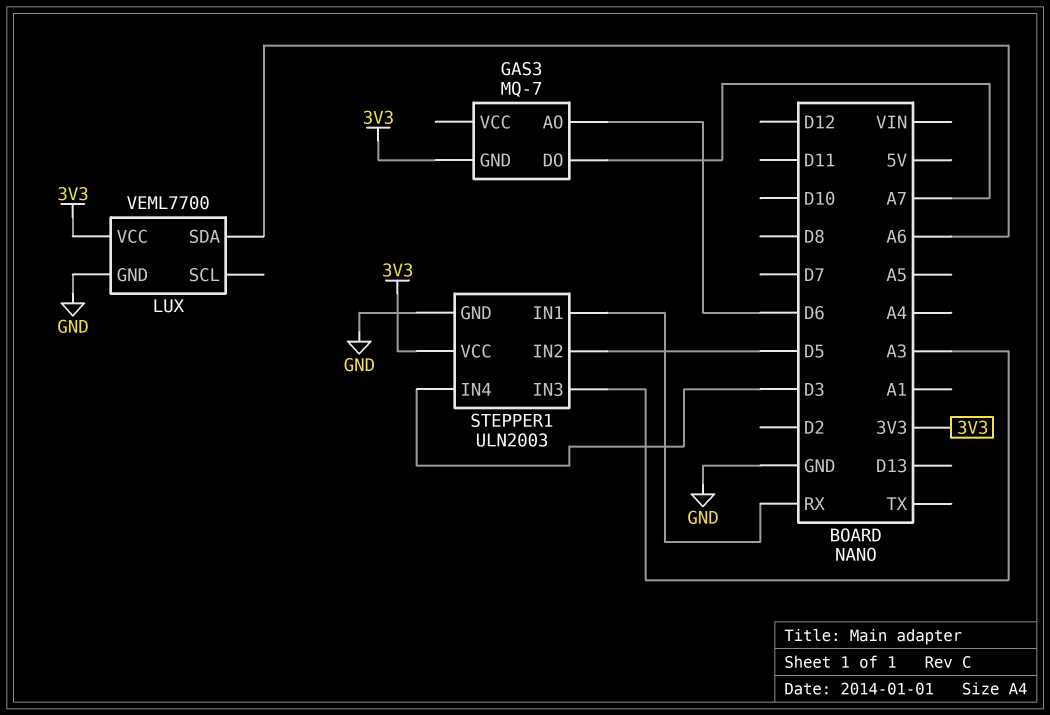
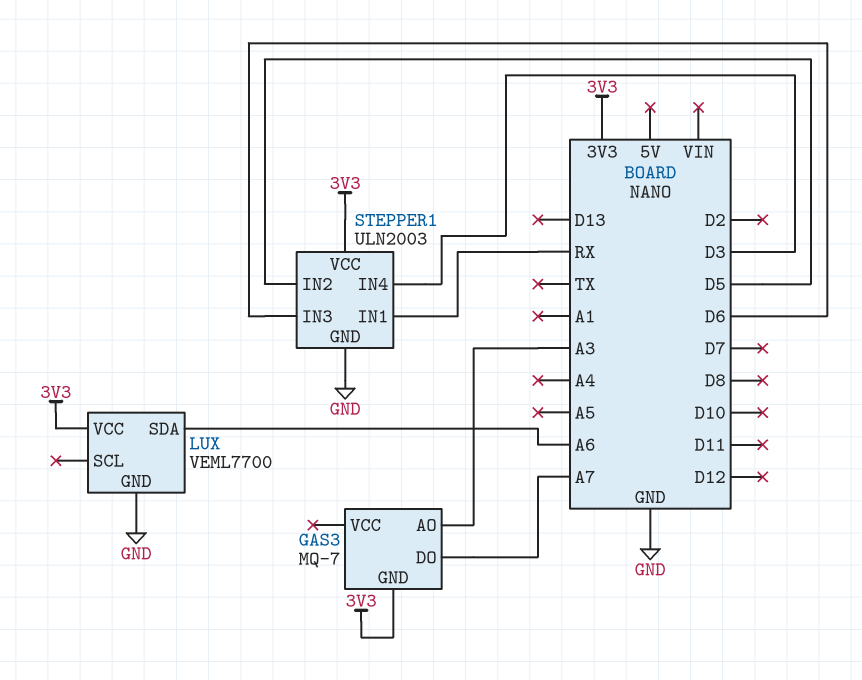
GAS3 pin AO: D6 -> A3
STEPPER1 pin IN3: A3 -> D6

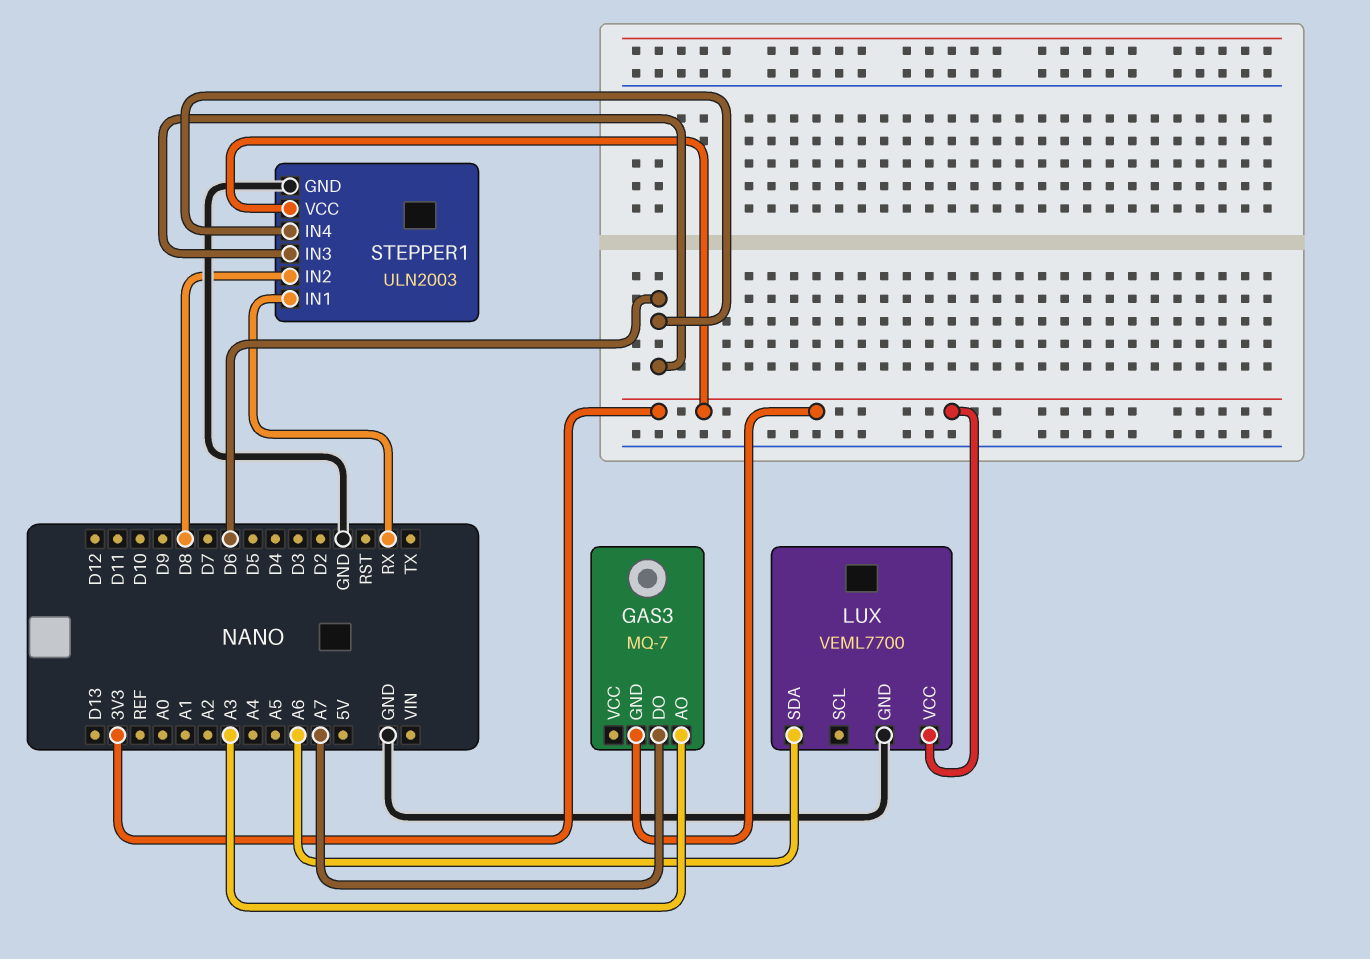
STEPPER1 pin IN2: D5 -> D8
STEPPER1 pin IN4: D3 -> D6

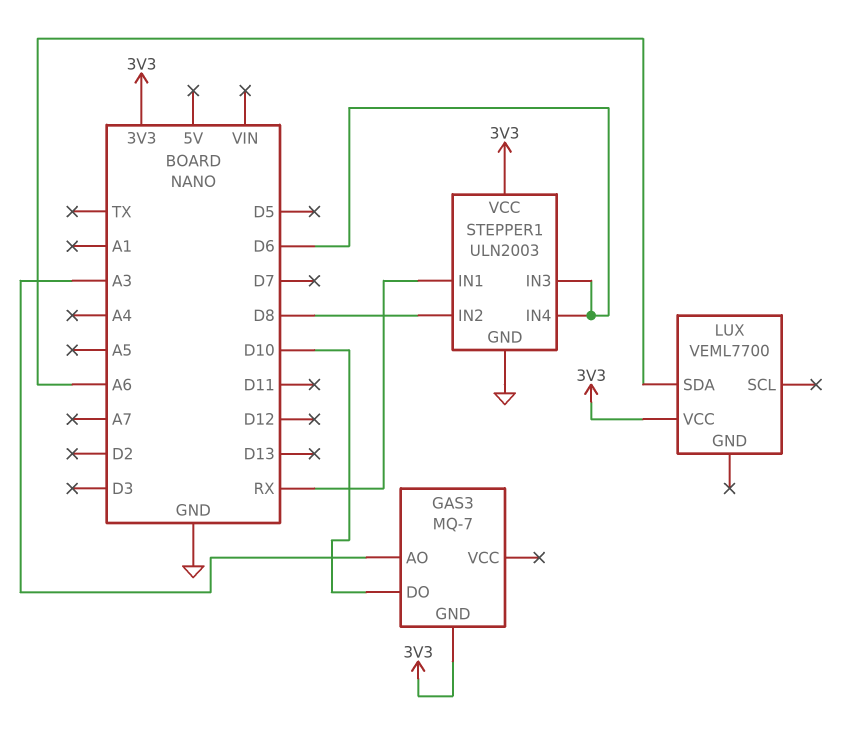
GAS3 pin DO: A7 -> D10
LUX pin GND: GND -> none

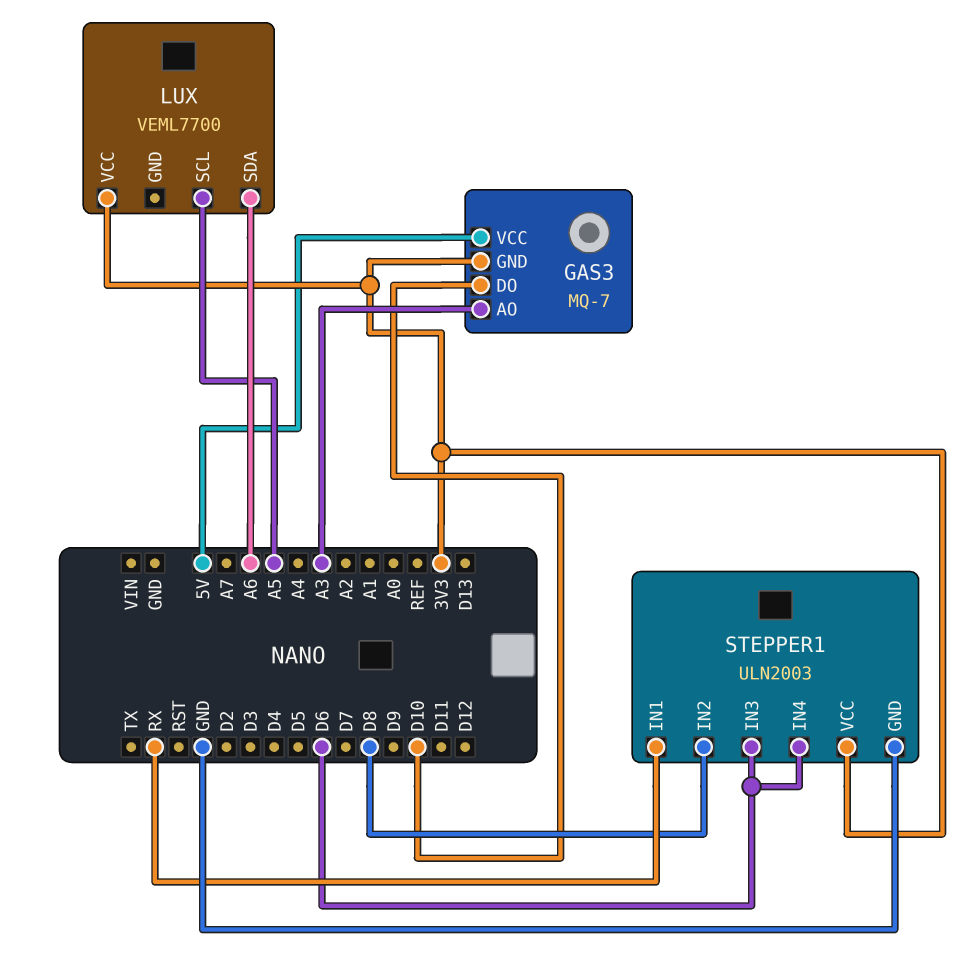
GAS3 pin VCC: none -> 5V
LUX pin SCL: none -> A5

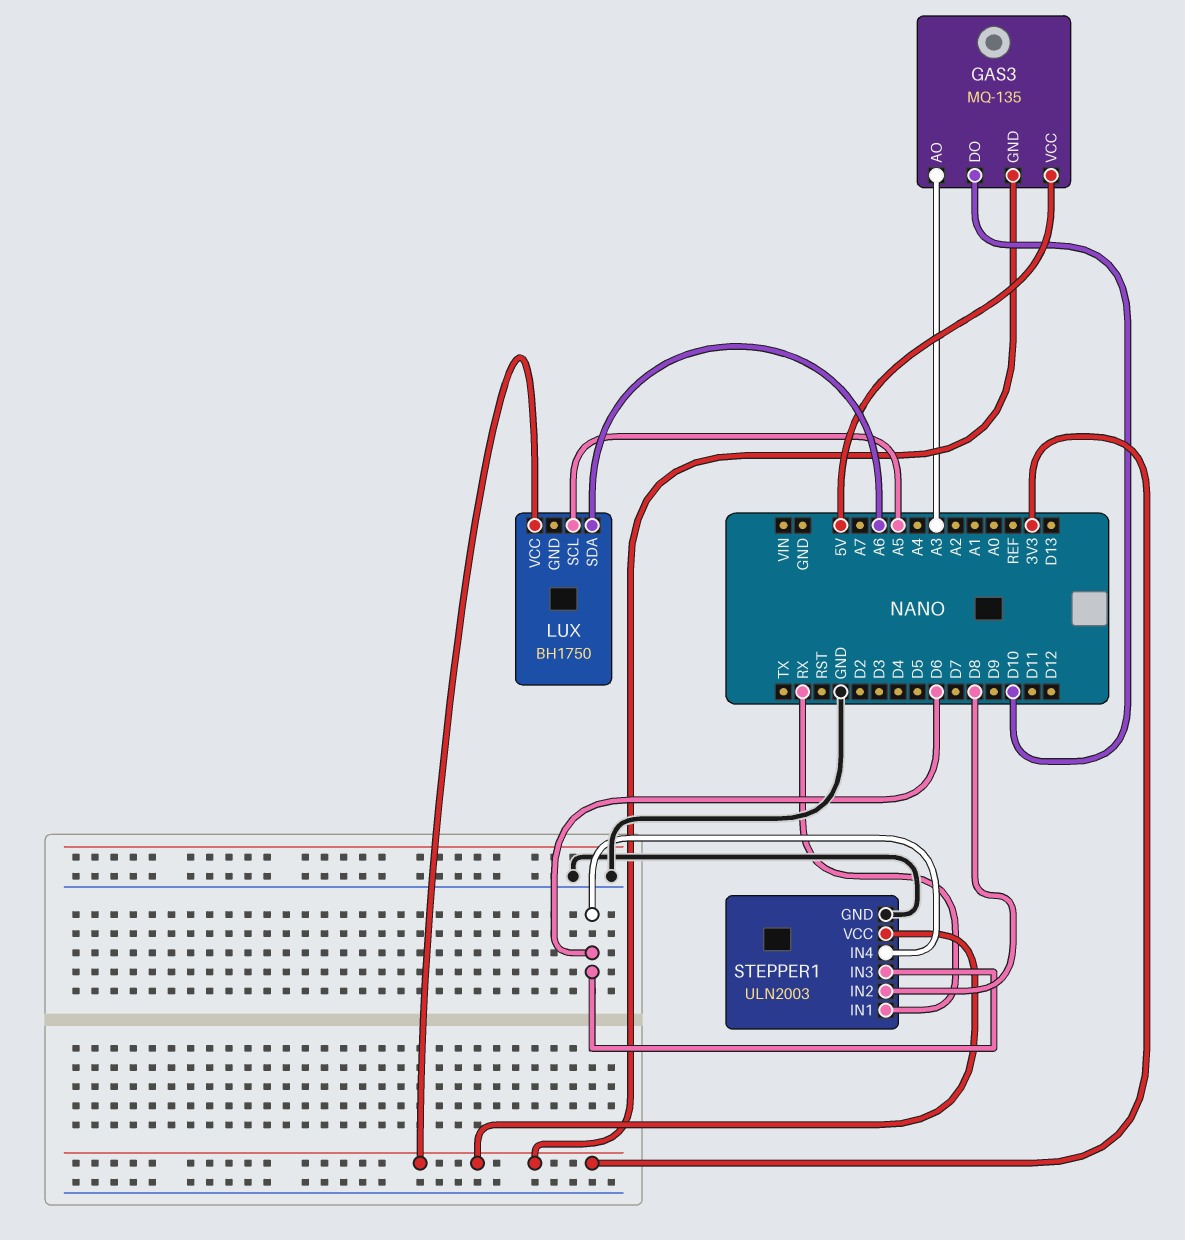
GAS3: MQ-7 -> MQ-135
LUX: VEML7700 -> BH1750

